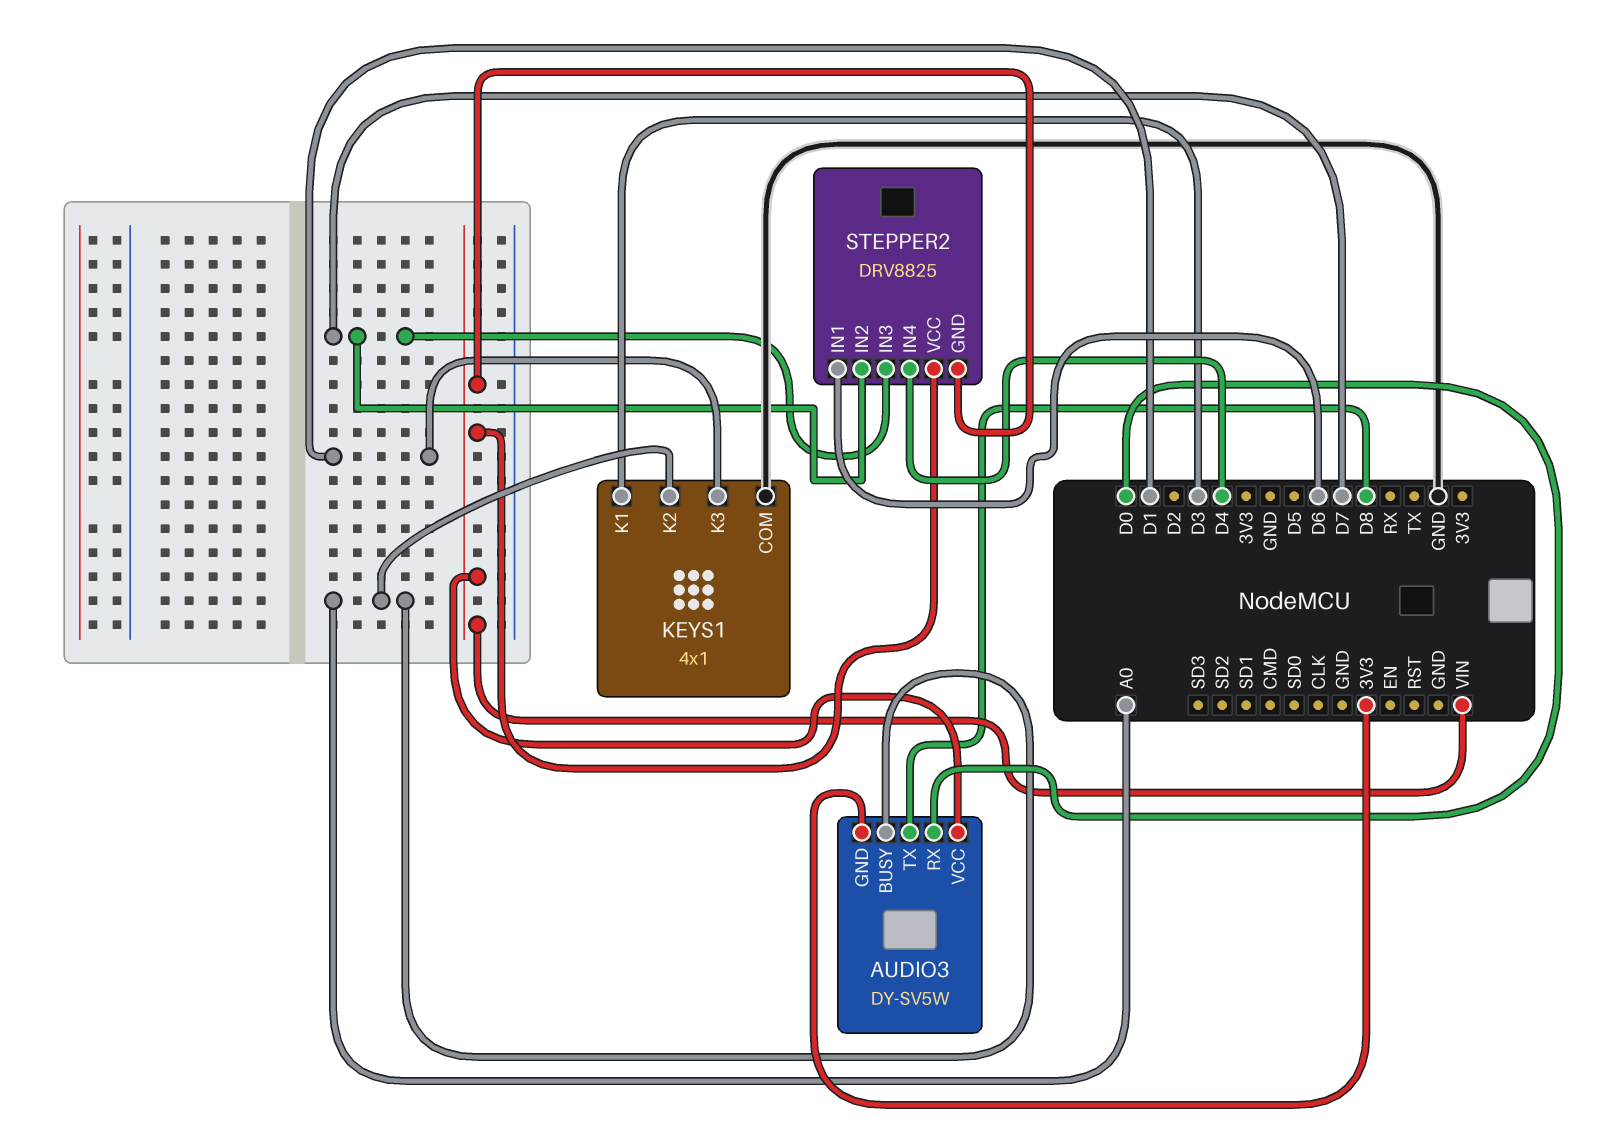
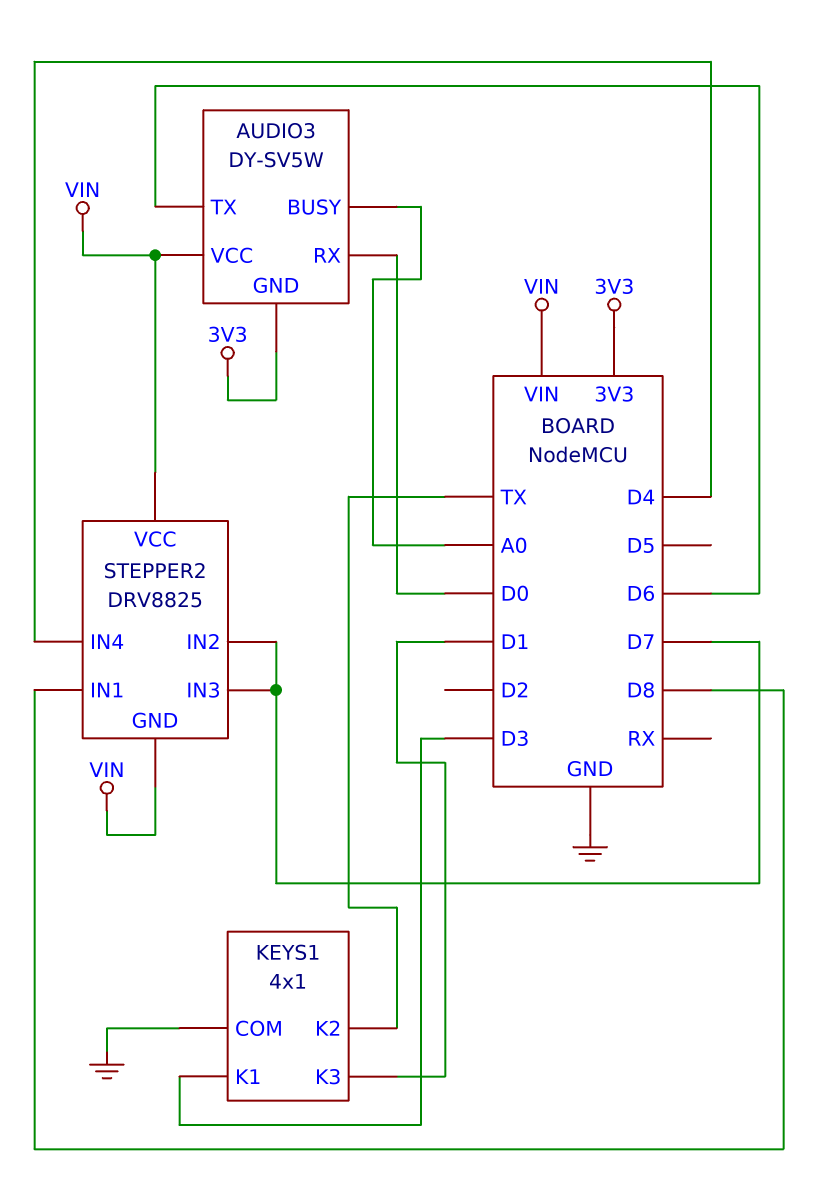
AUDIO3 pin TX: D8 -> D6
KEYS1 pin K2: A0 -> TX
STEPPER2 pin IN1: D6 -> D8

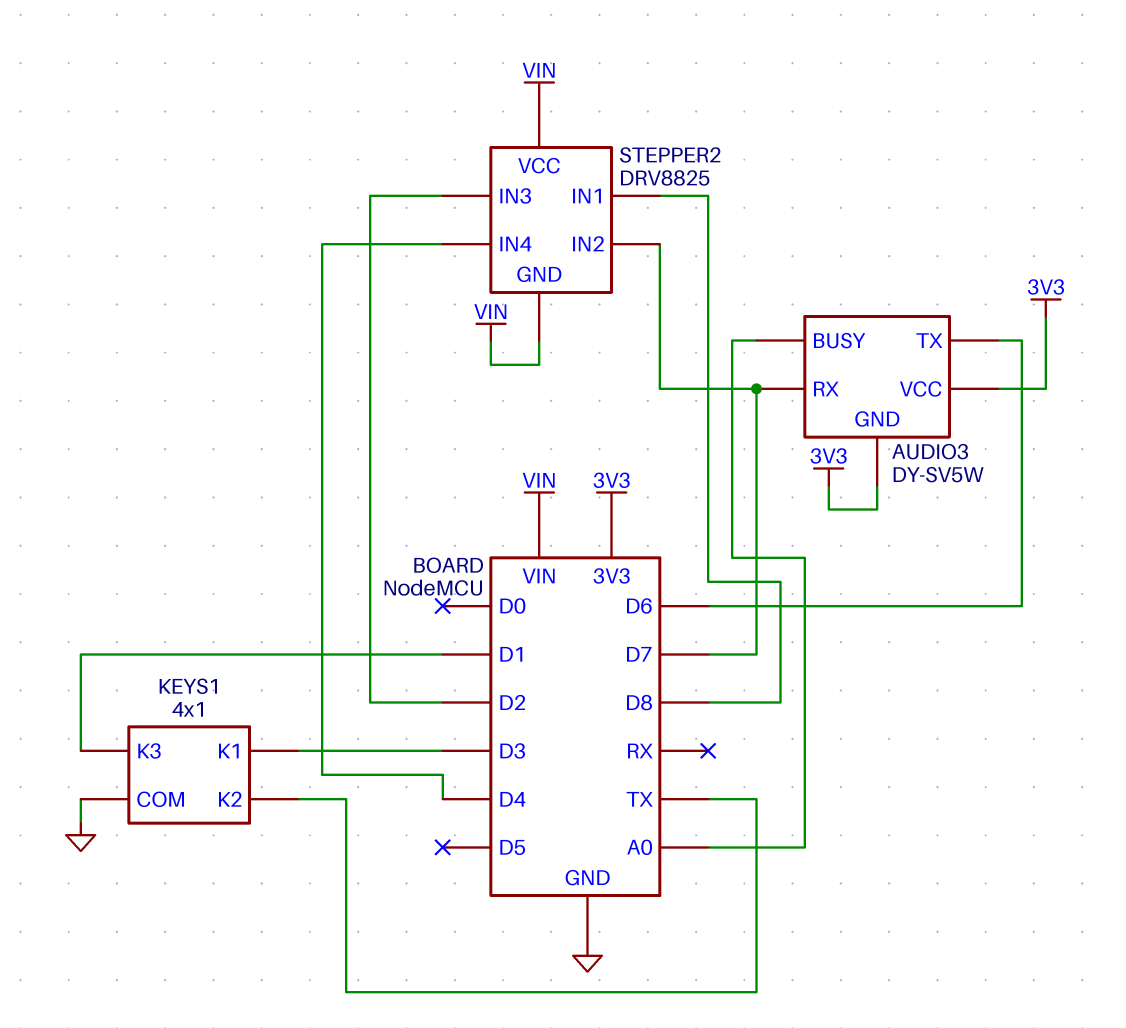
AUDIO3 pin RX: D0 -> D7
AUDIO3 pin VCC: VIN -> 3V3
STEPPER2 pin IN3: D7 -> D2

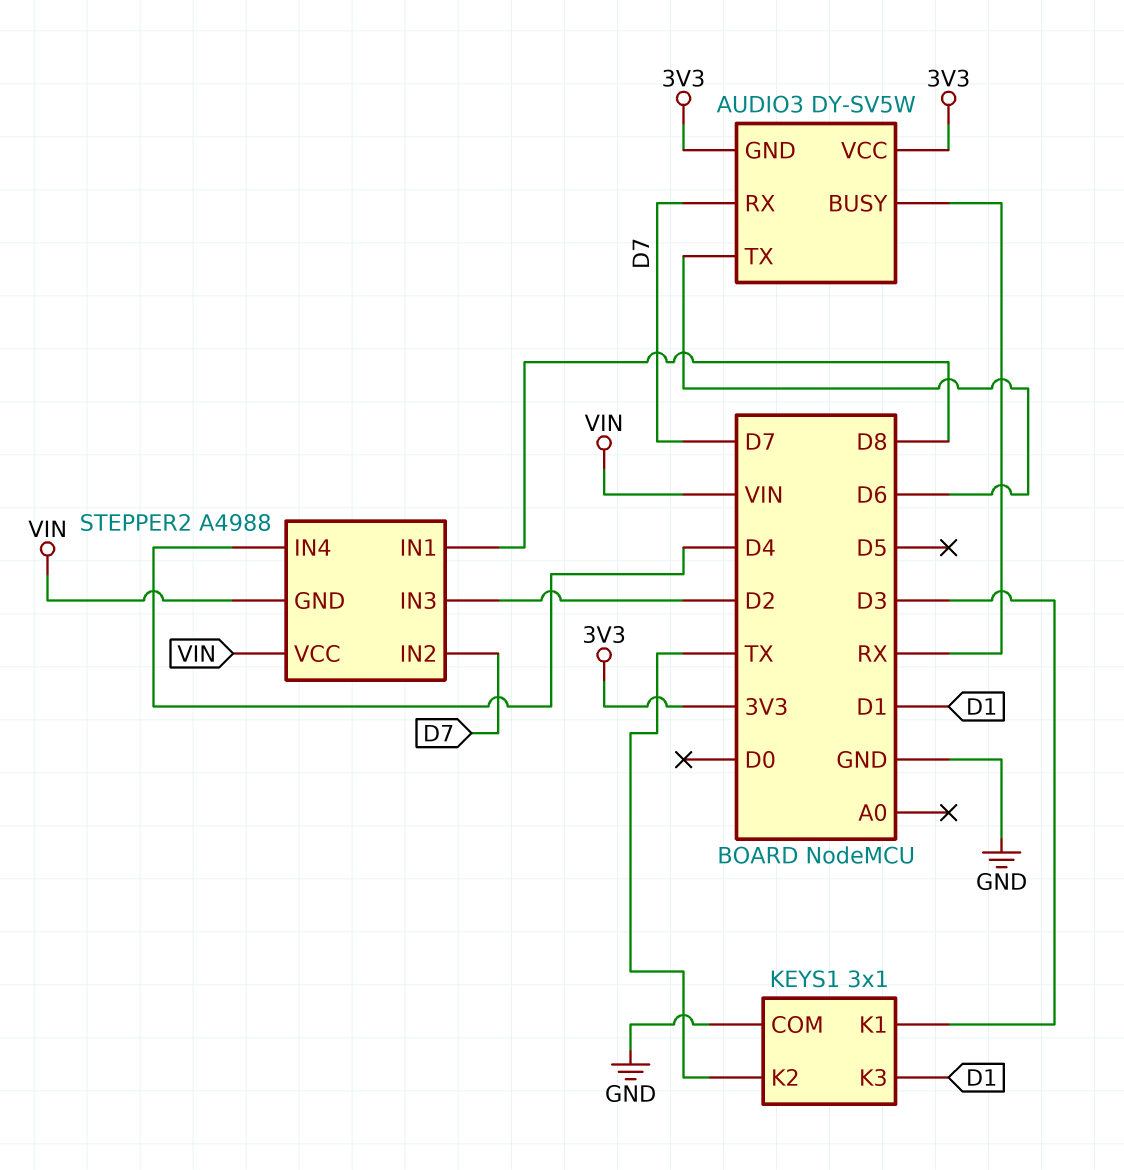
AUDIO3 pin BUSY: A0 -> RX
KEYS1: 4x1 -> 3x1
STEPPER2: DRV8825 -> A4988

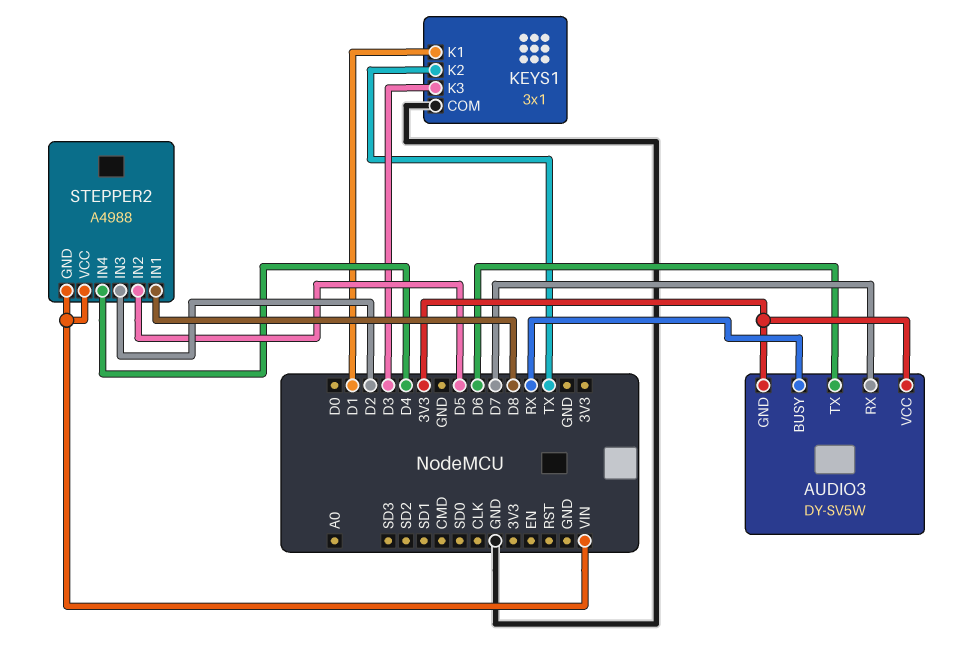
KEYS1 pin K1: D3 -> D1
KEYS1 pin K3: D1 -> D3
STEPPER2 pin IN2: D7 -> D5

